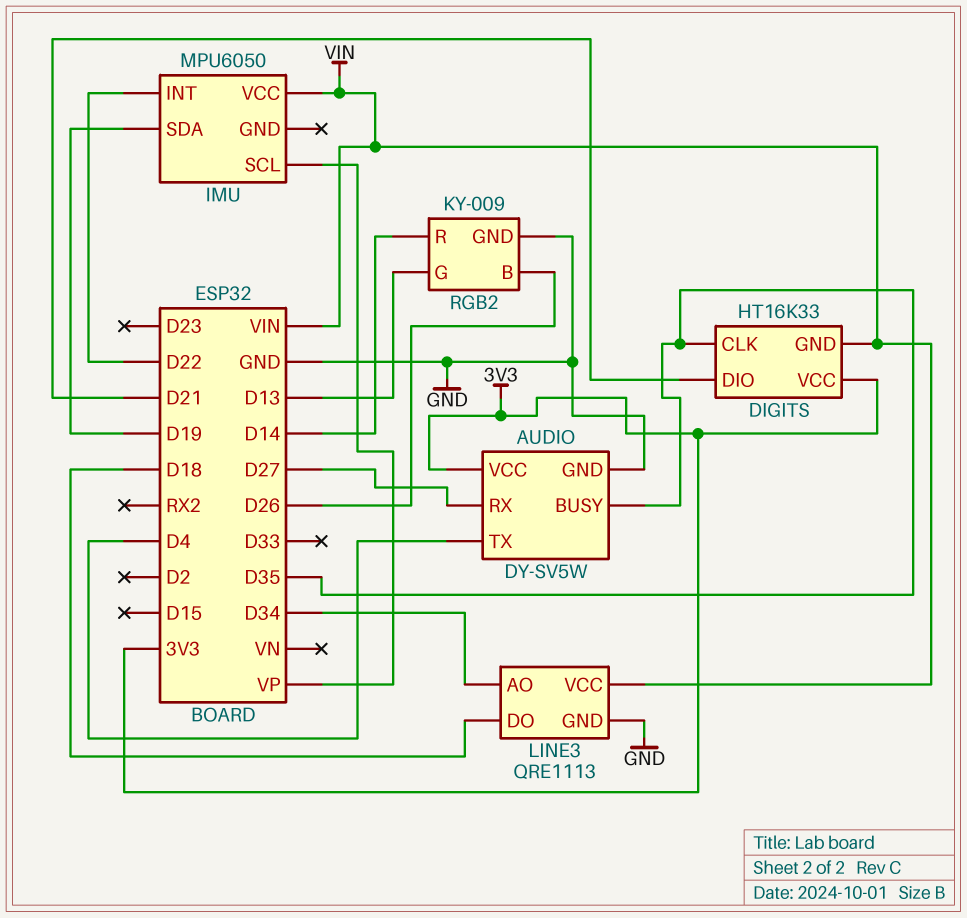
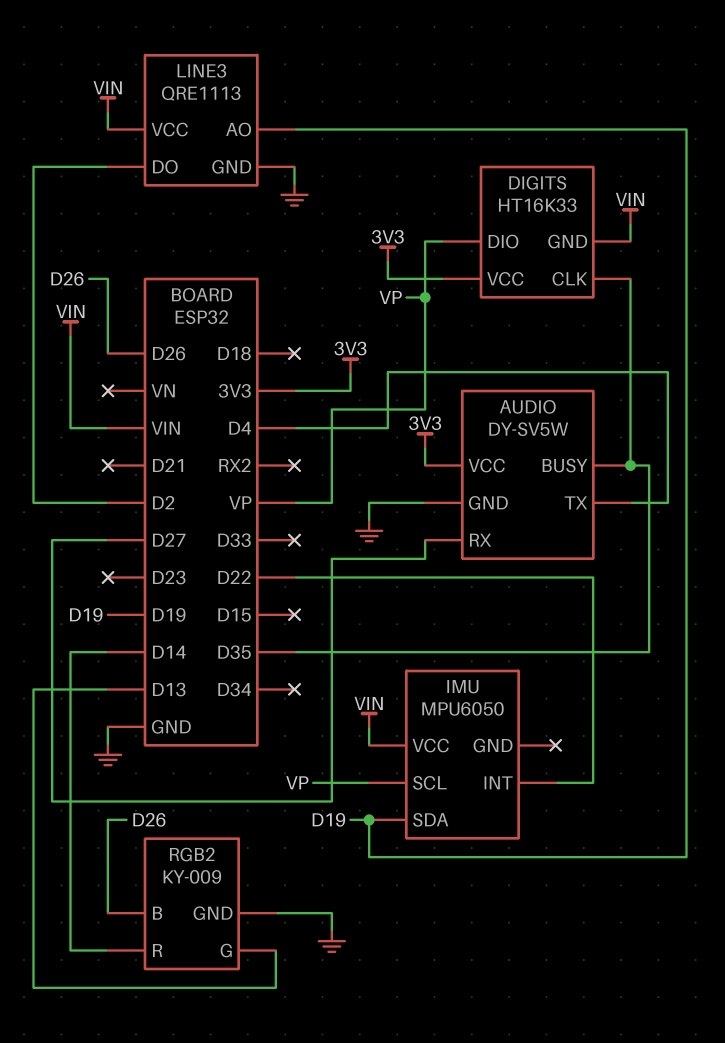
DIGITS pin DIO: D21 -> VP
LINE3 pin AO: D34 -> D19
LINE3 pin DO: D18 -> D2

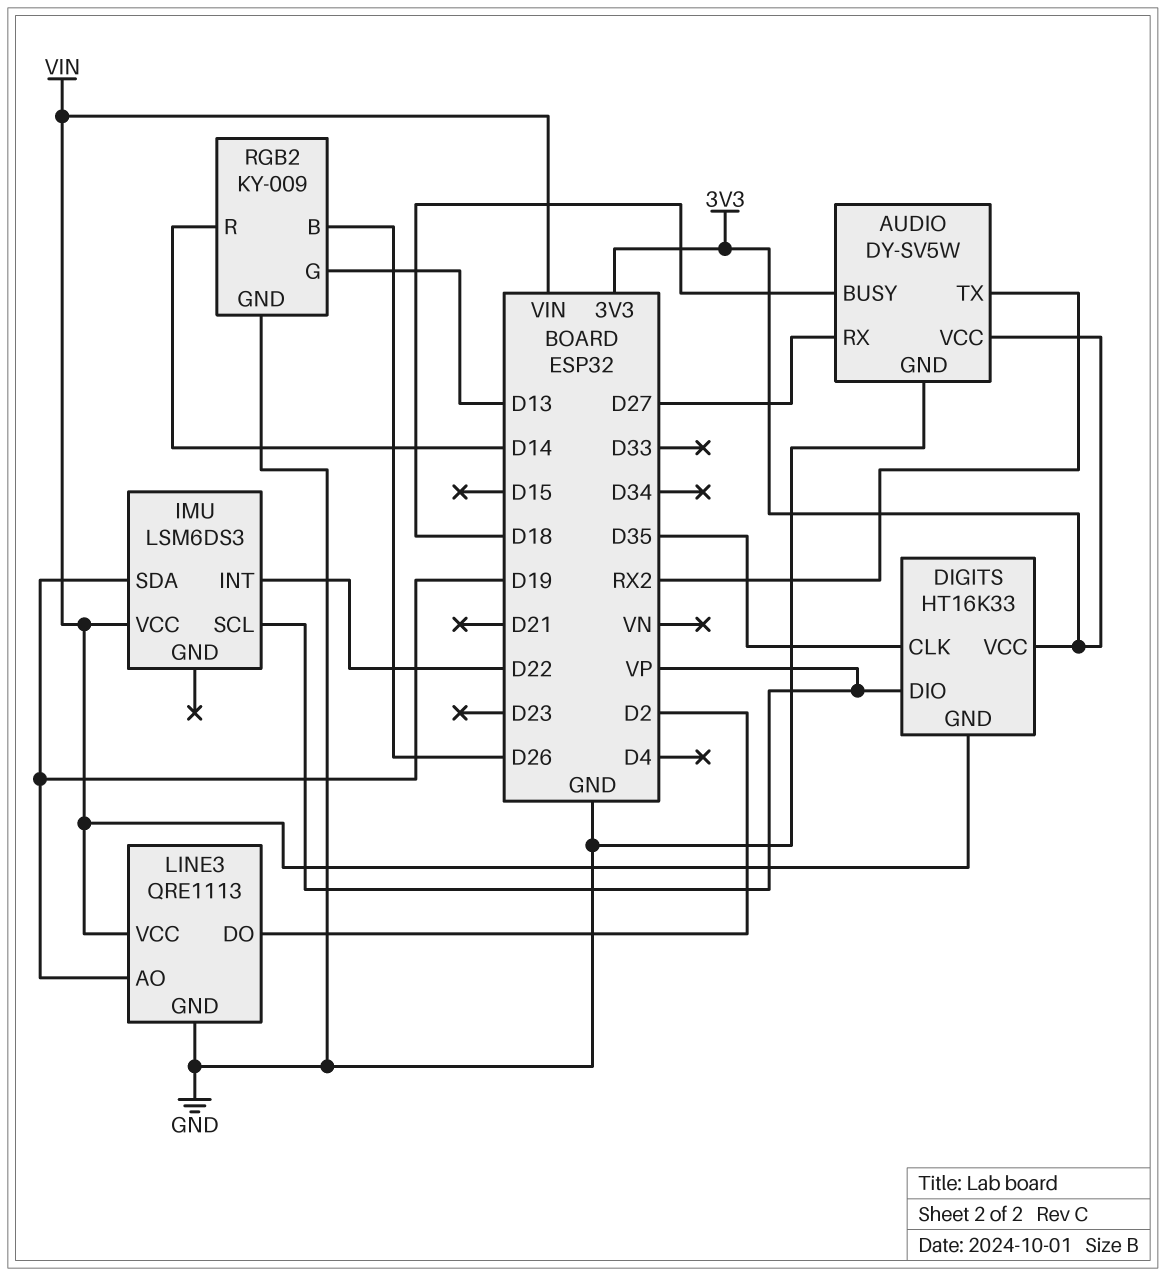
AUDIO pin BUSY: D35 -> D18
AUDIO pin TX: D4 -> RX2
IMU: MPU6050 -> LSM6DS3

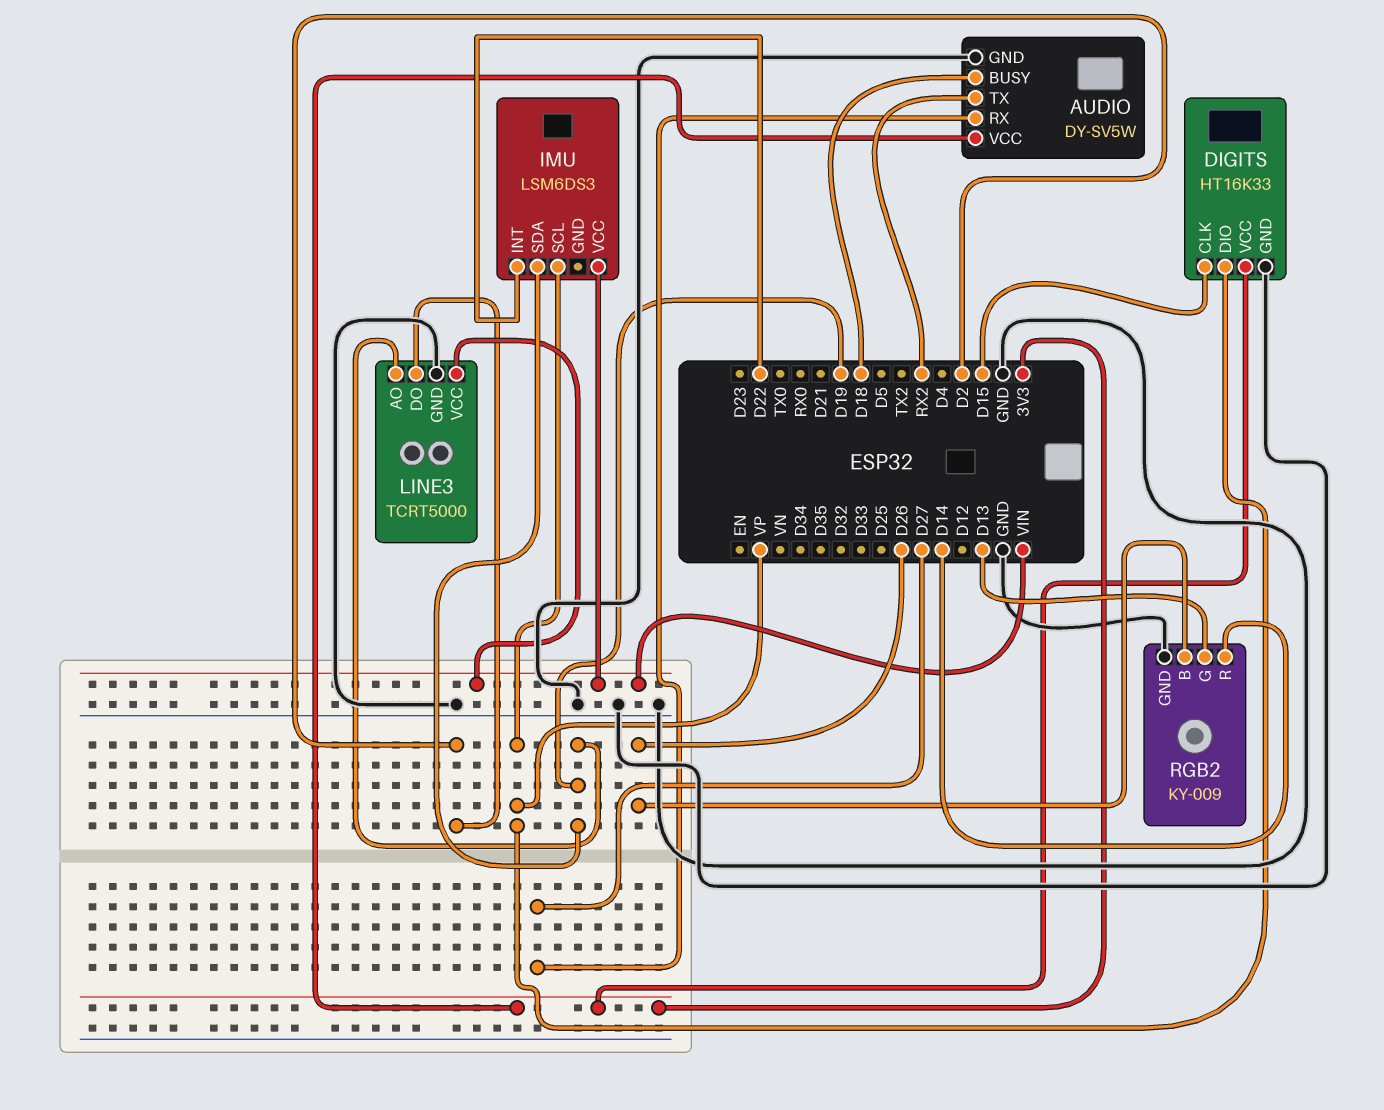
DIGITS pin CLK: D35 -> D15
DIGITS pin GND: VIN -> GND
LINE3: QRE1113 -> TCRT5000

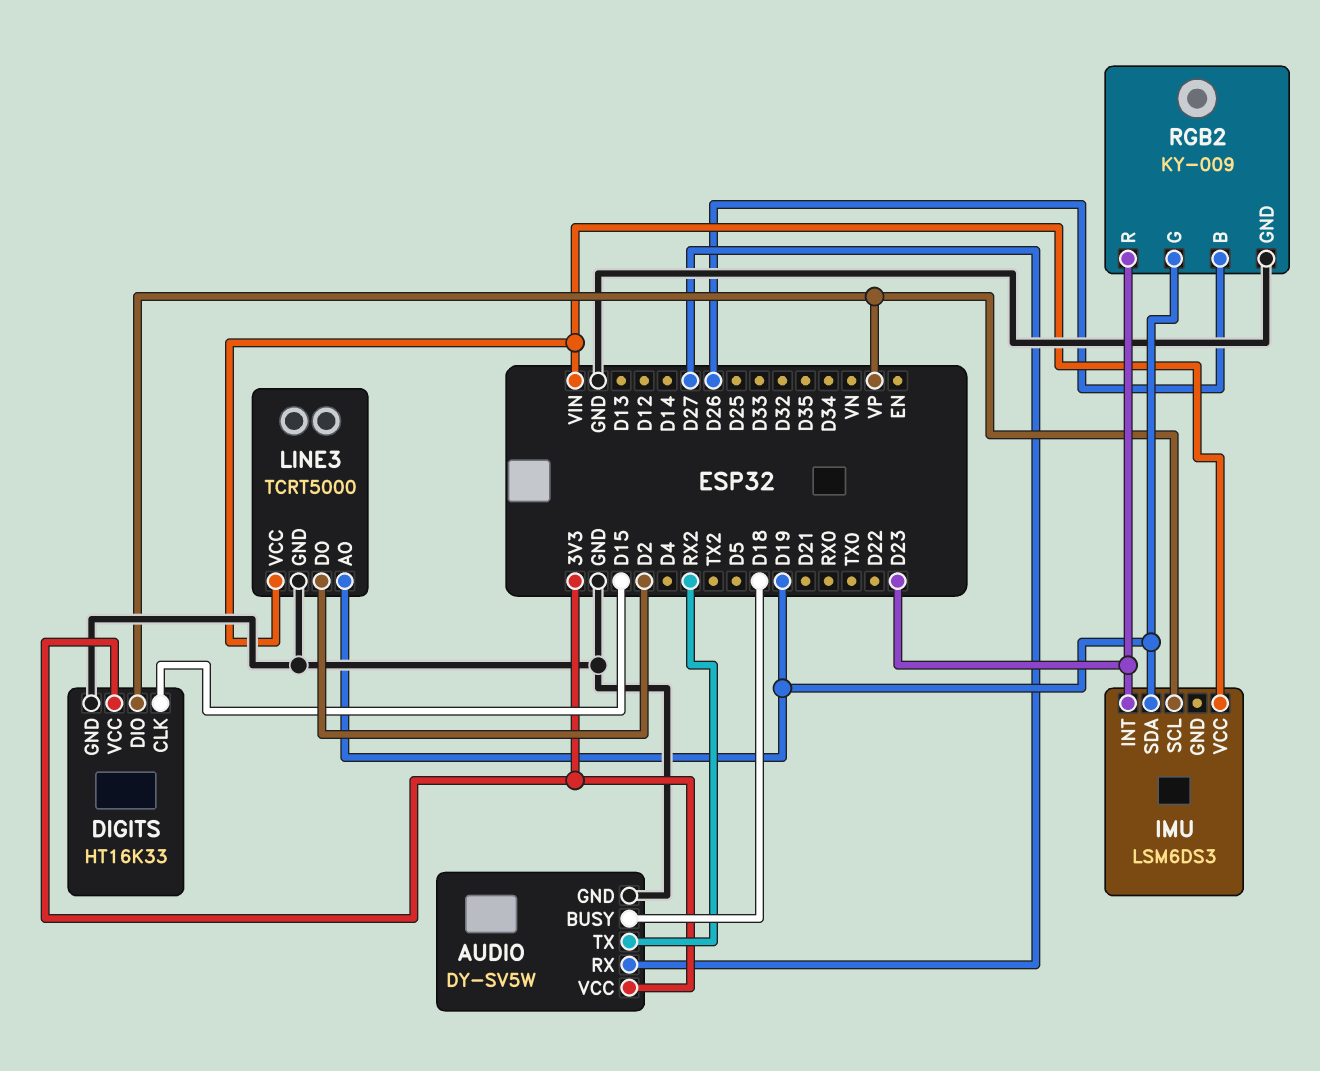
IMU pin INT: D22 -> D23
RGB2 pin G: D13 -> D19
RGB2 pin R: D14 -> D23

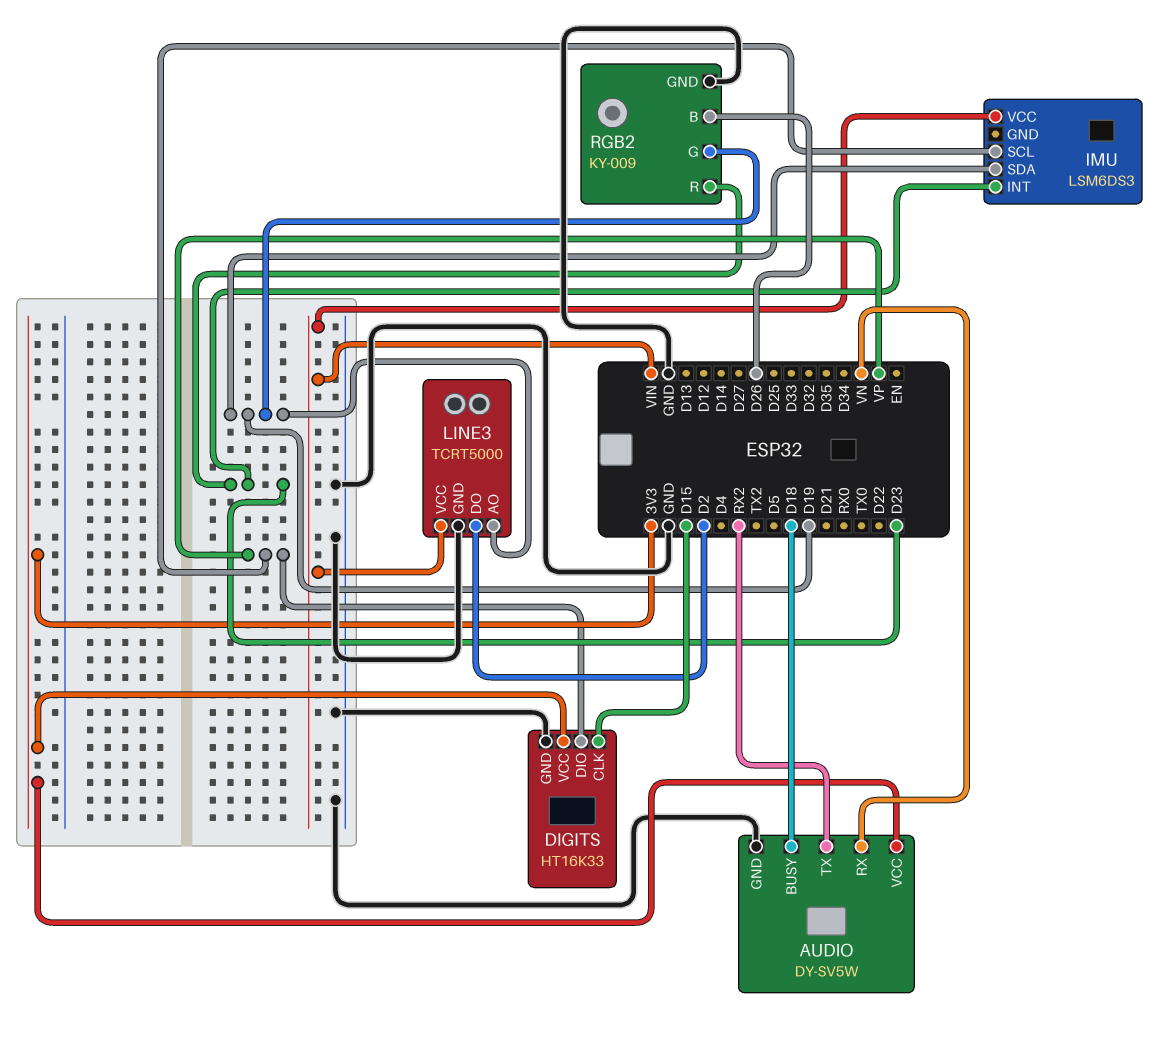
AUDIO pin RX: D27 -> VN

